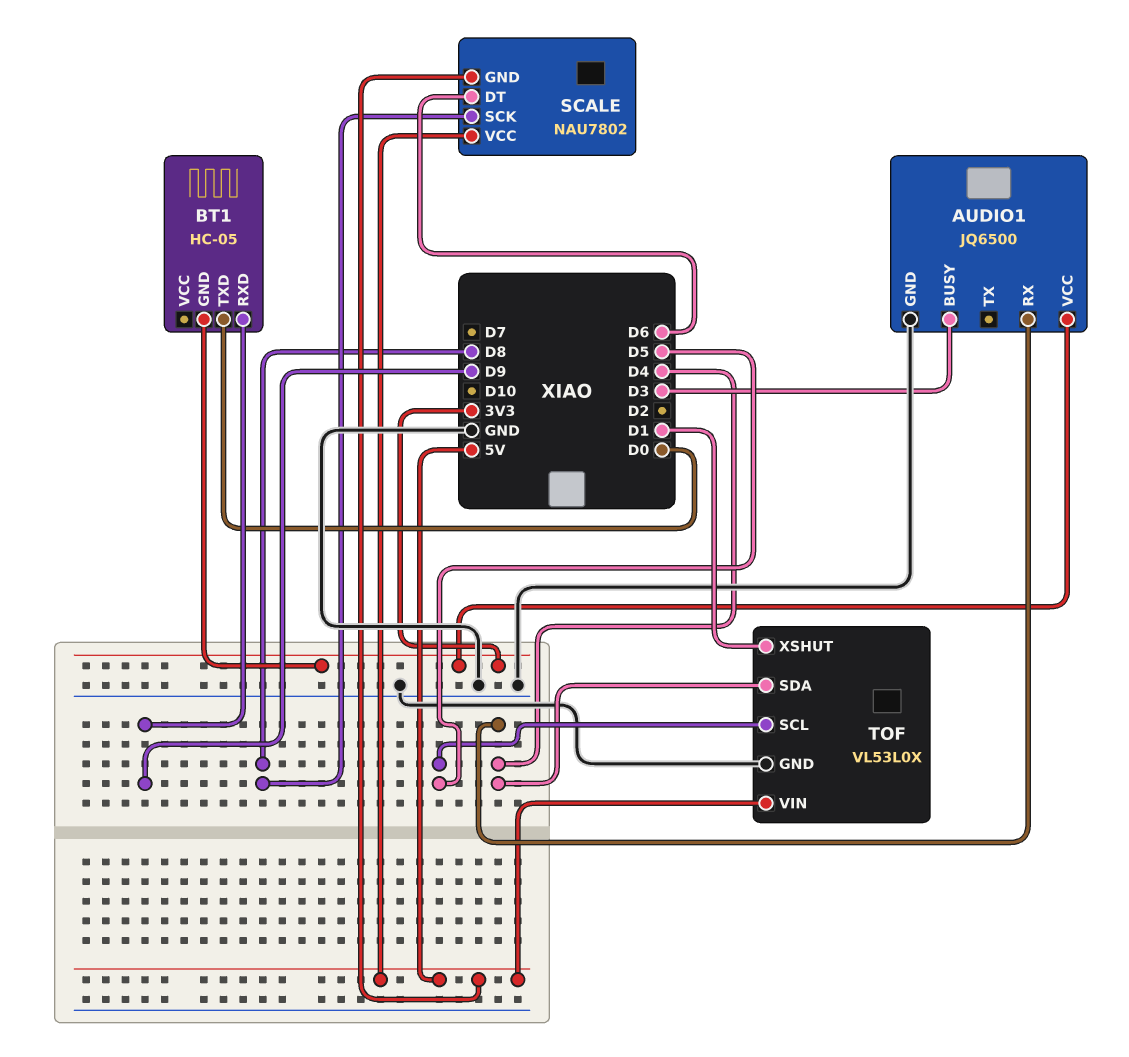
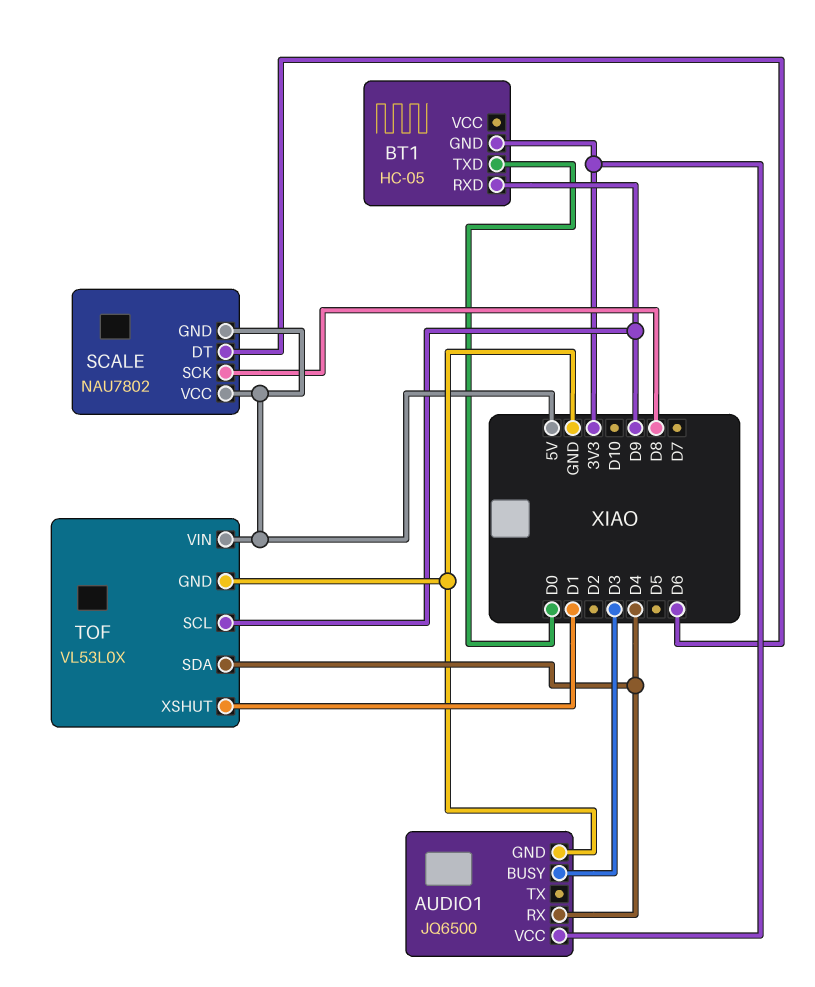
TOF pin SCL: D5 -> D9

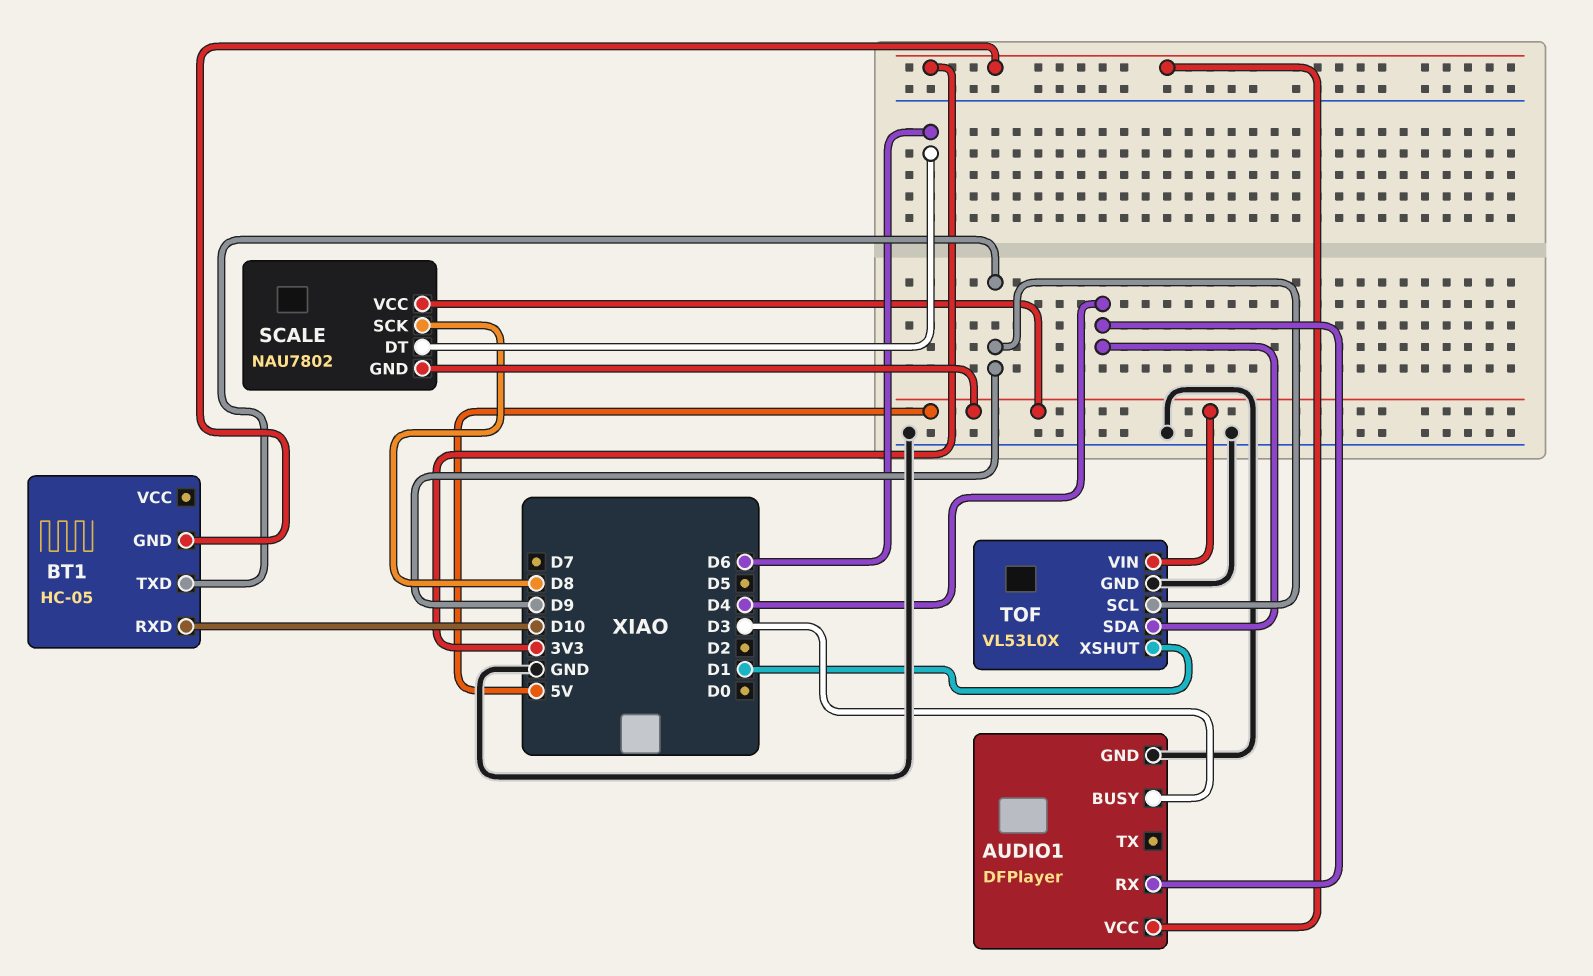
AUDIO1: JQ6500 -> DFPlayer
BT1 pin RXD: D9 -> D10
BT1 pin TXD: D0 -> D9

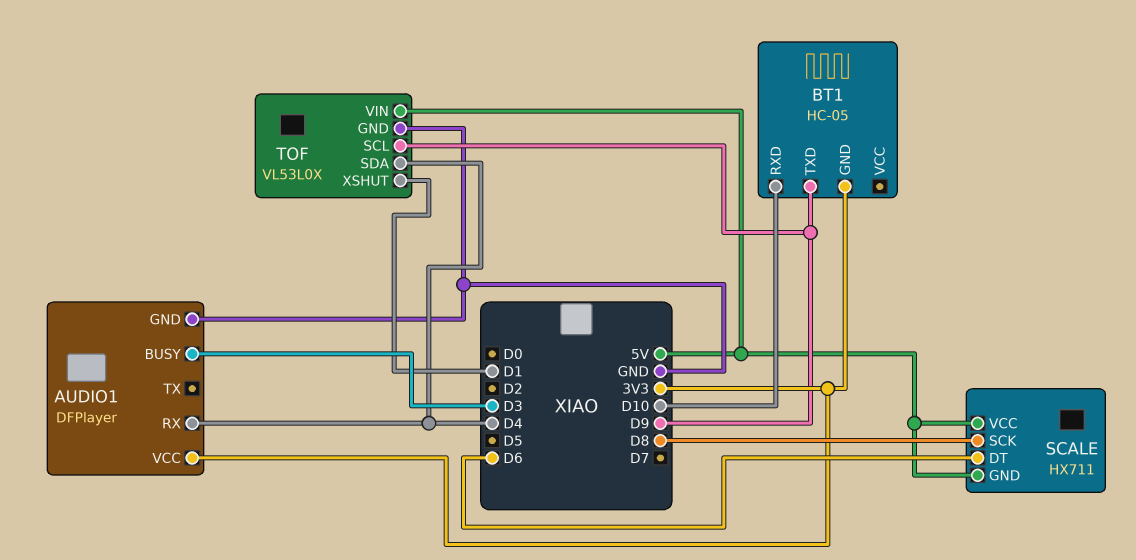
SCALE: NAU7802 -> HX711

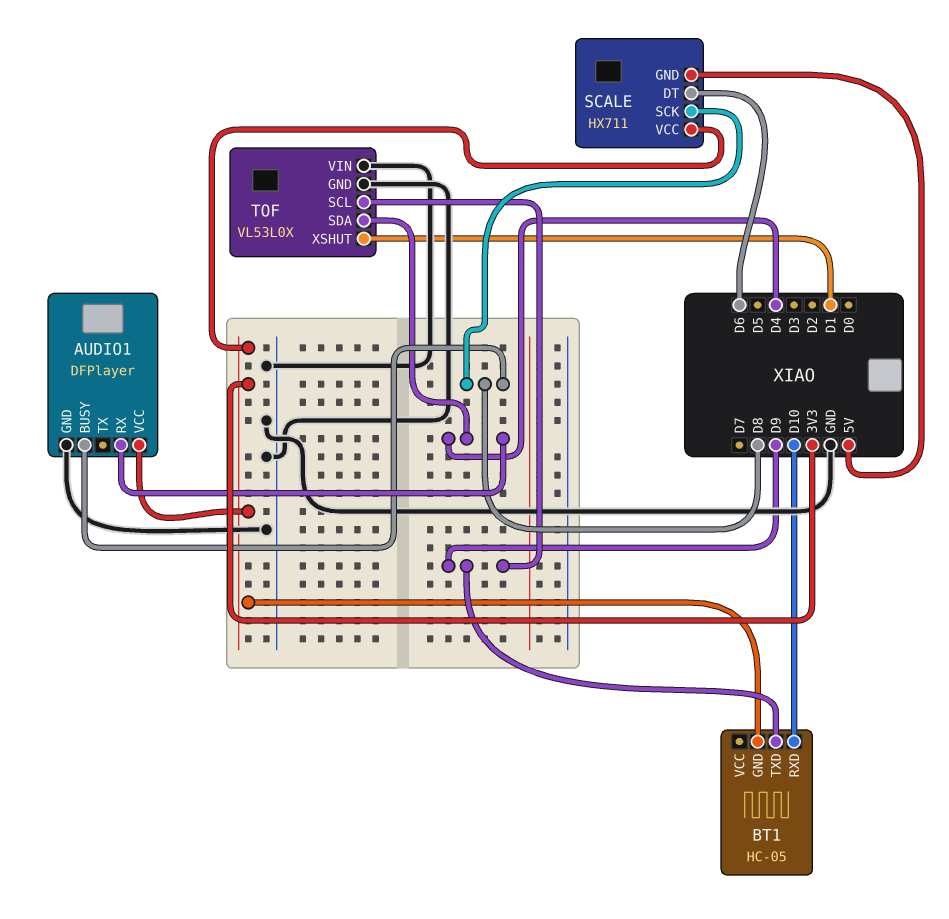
AUDIO1 pin BUSY: D3 -> D8
SCALE pin VCC: 5V -> 3V3
TOF pin VIN: 5V -> GND

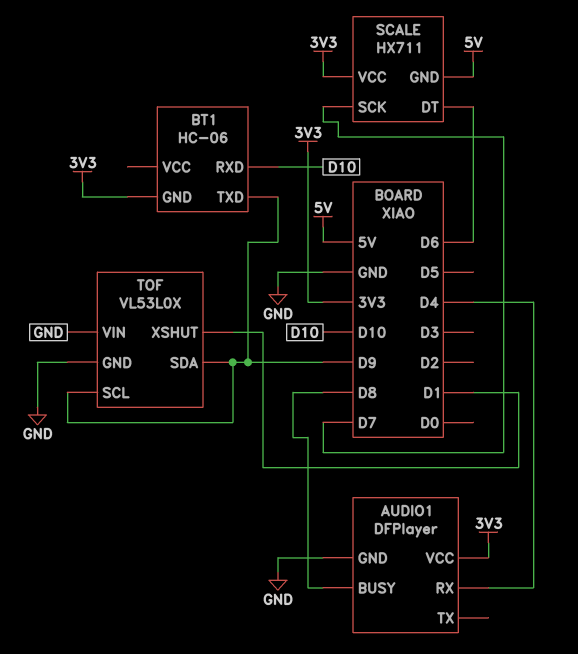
BT1: HC-05 -> HC-06
SCALE pin SCK: D8 -> D7
TOF pin SDA: D4 -> D9

